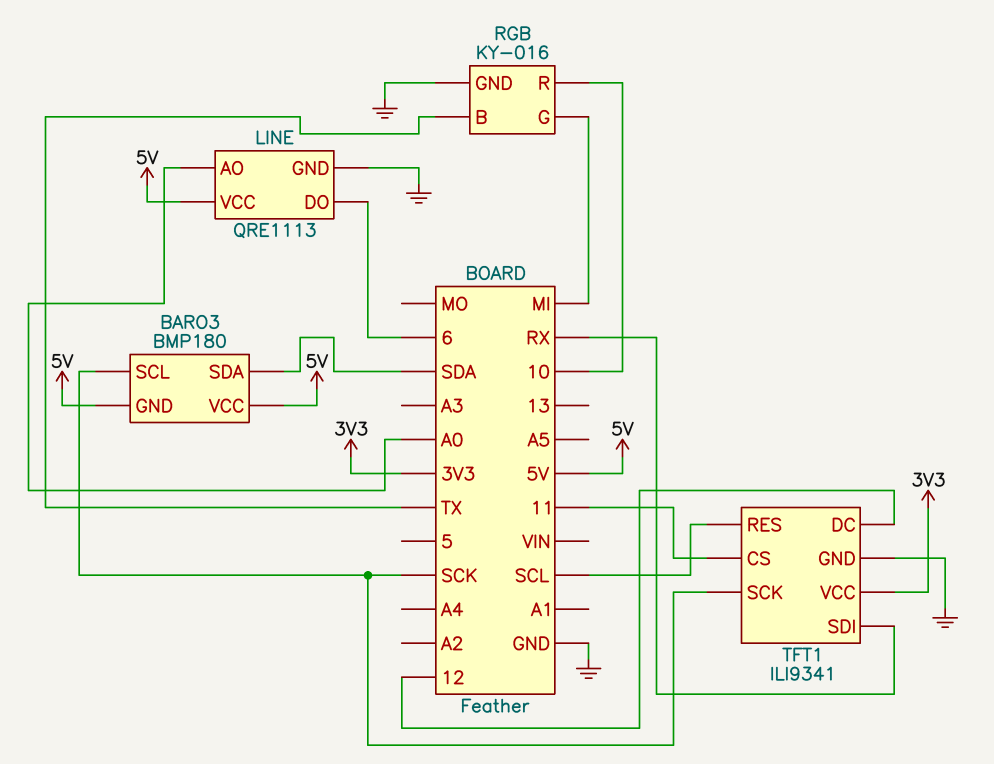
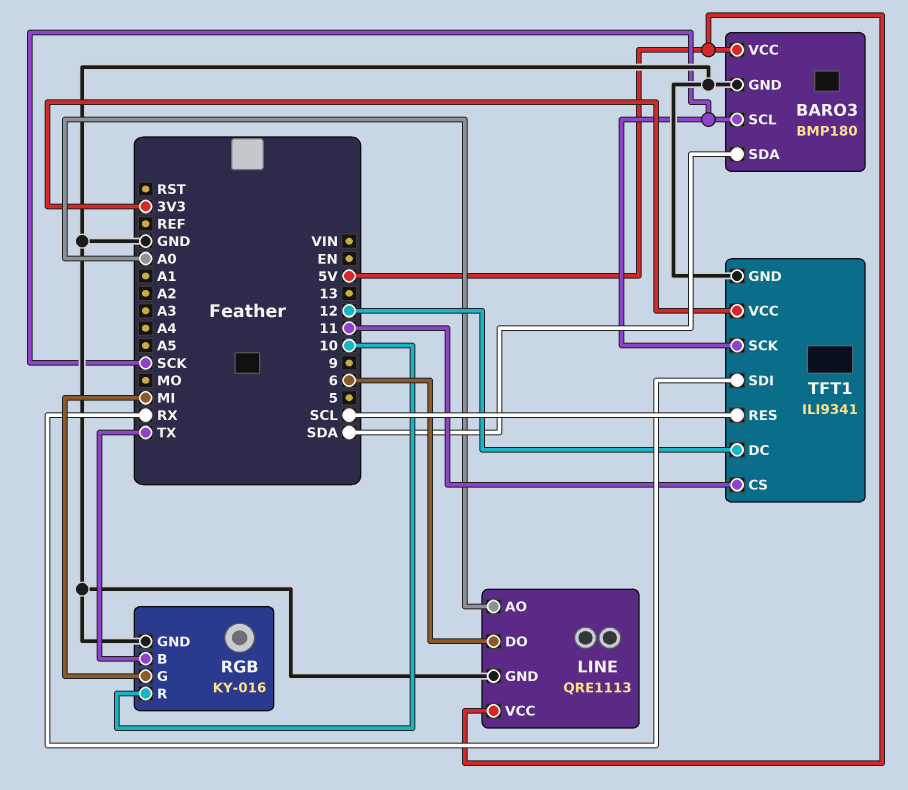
BARO3 pin GND: 5V -> GND

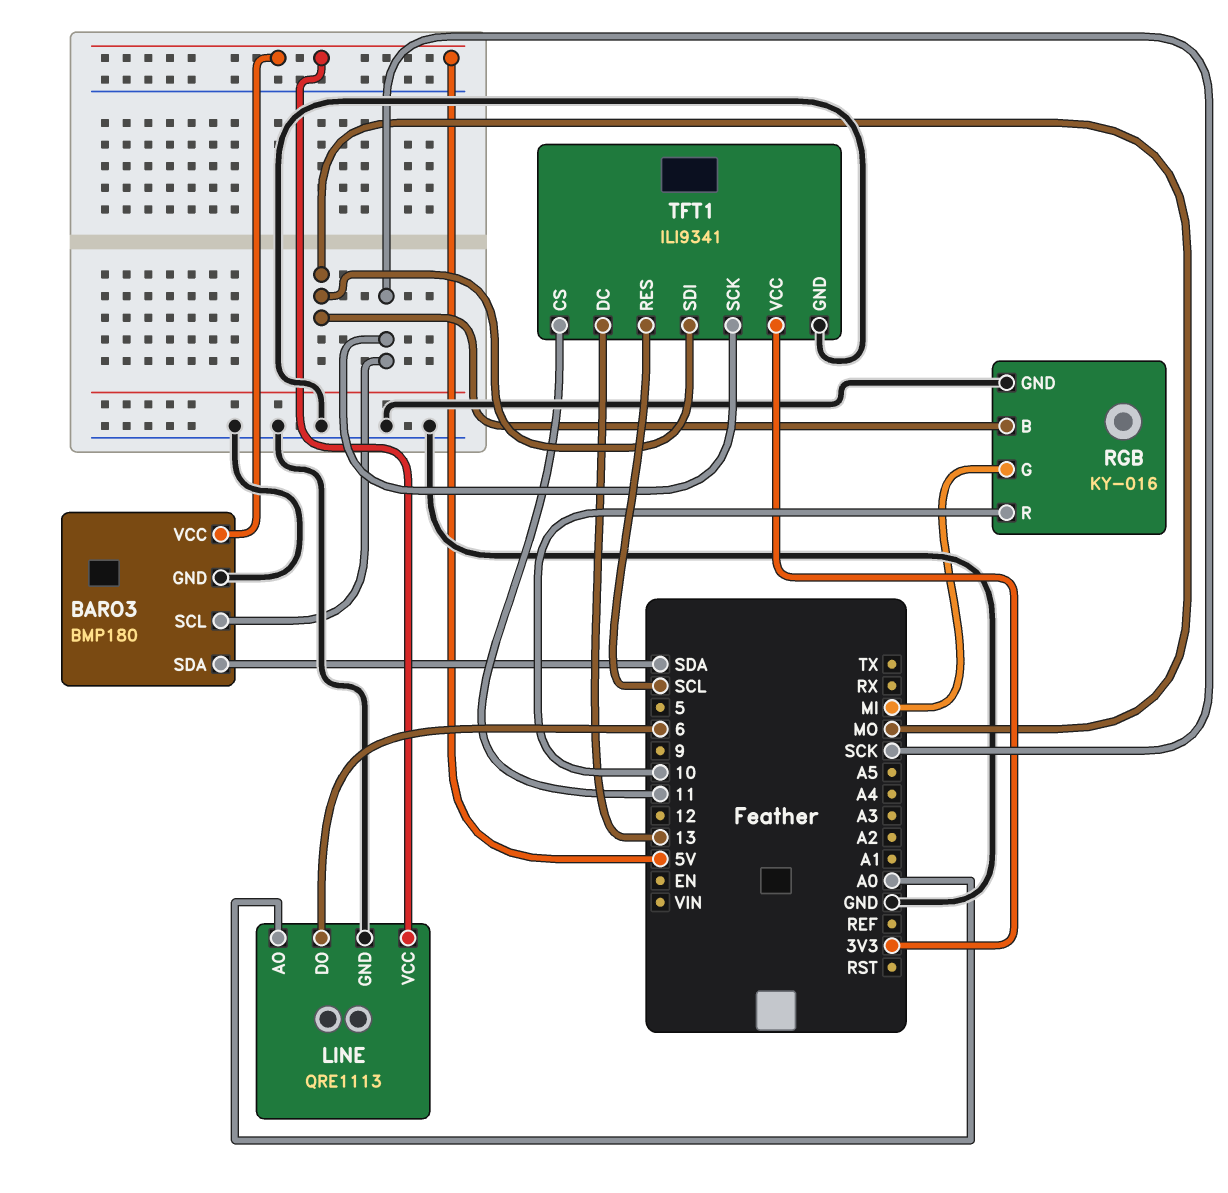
RGB pin B: TX -> MO
TFT1 pin DC: 12 -> 13
TFT1 pin SDI: RX -> MO

